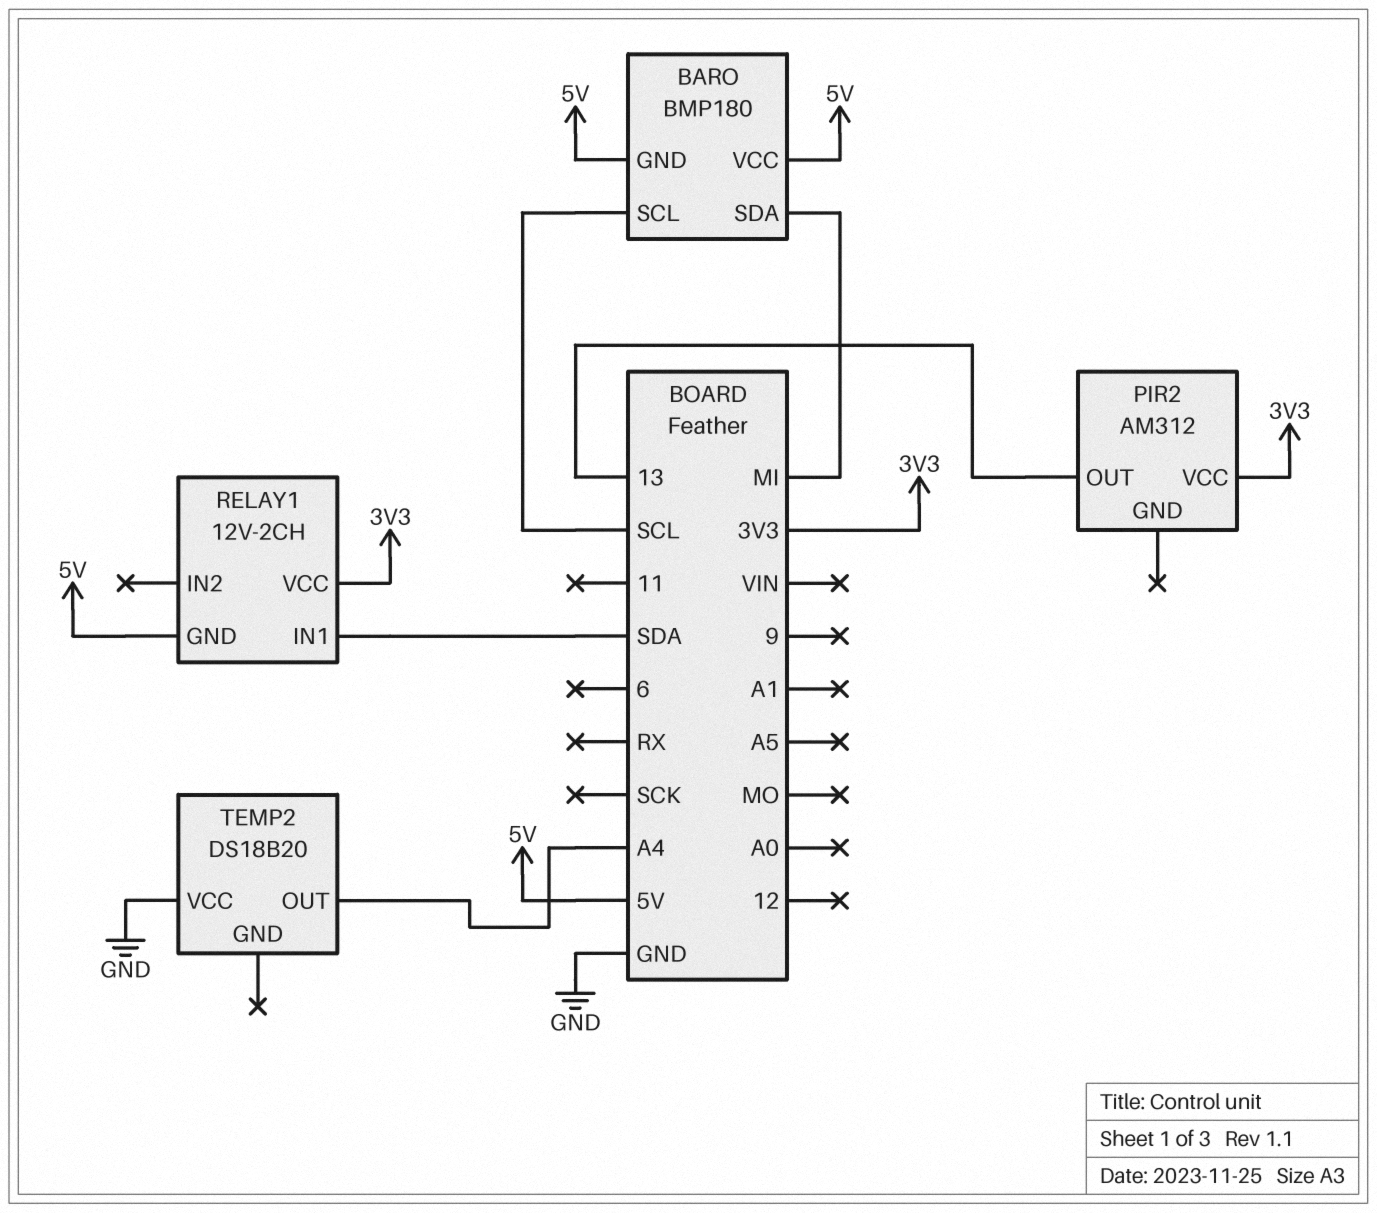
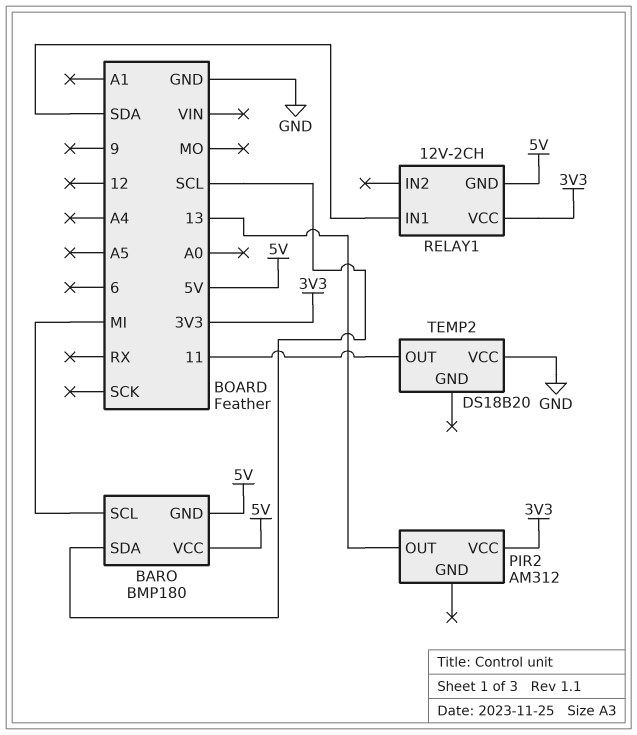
BARO pin SCL: SCL -> MI
BARO pin SDA: MI -> SCL
TEMP2 pin OUT: A4 -> 11

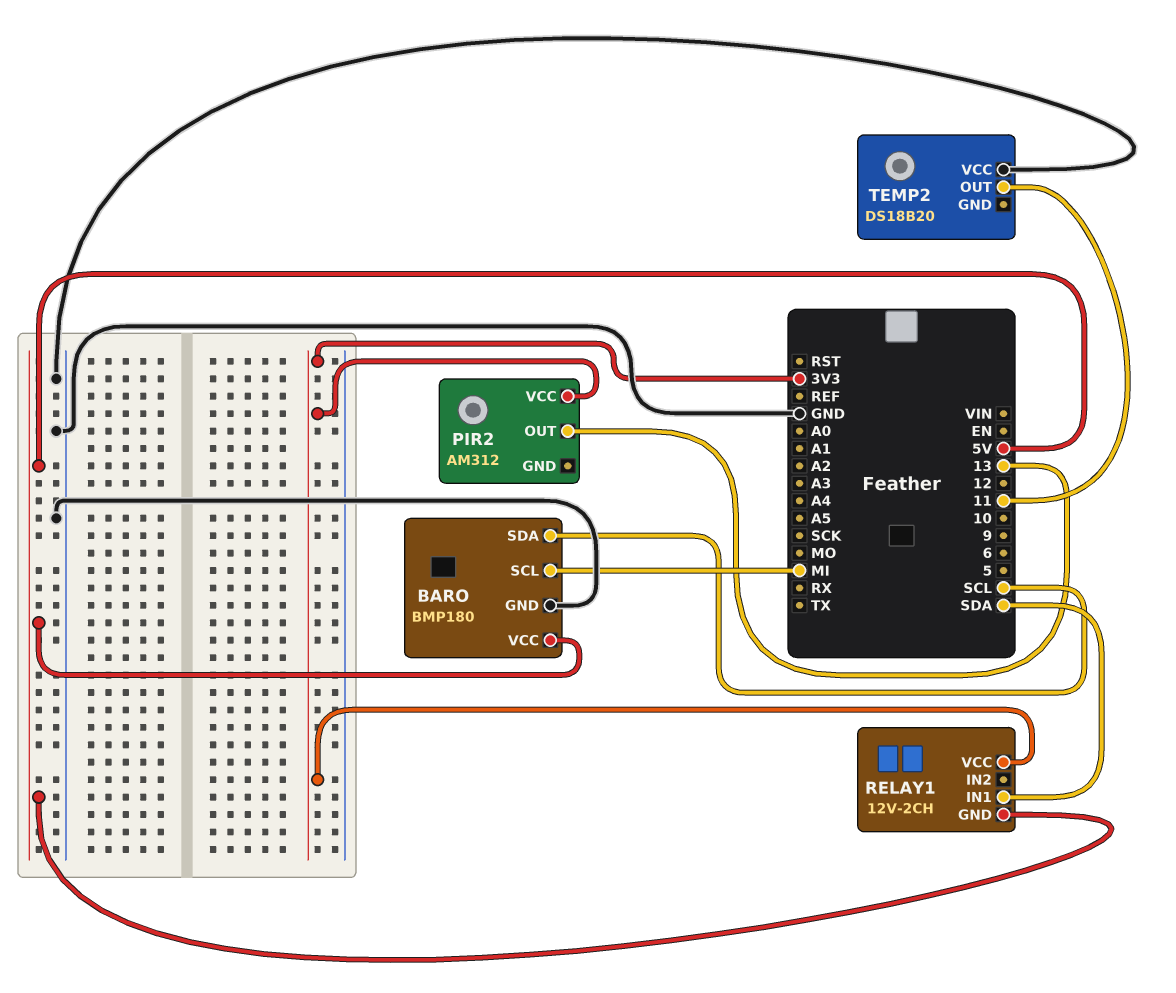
BARO pin GND: 5V -> GND

